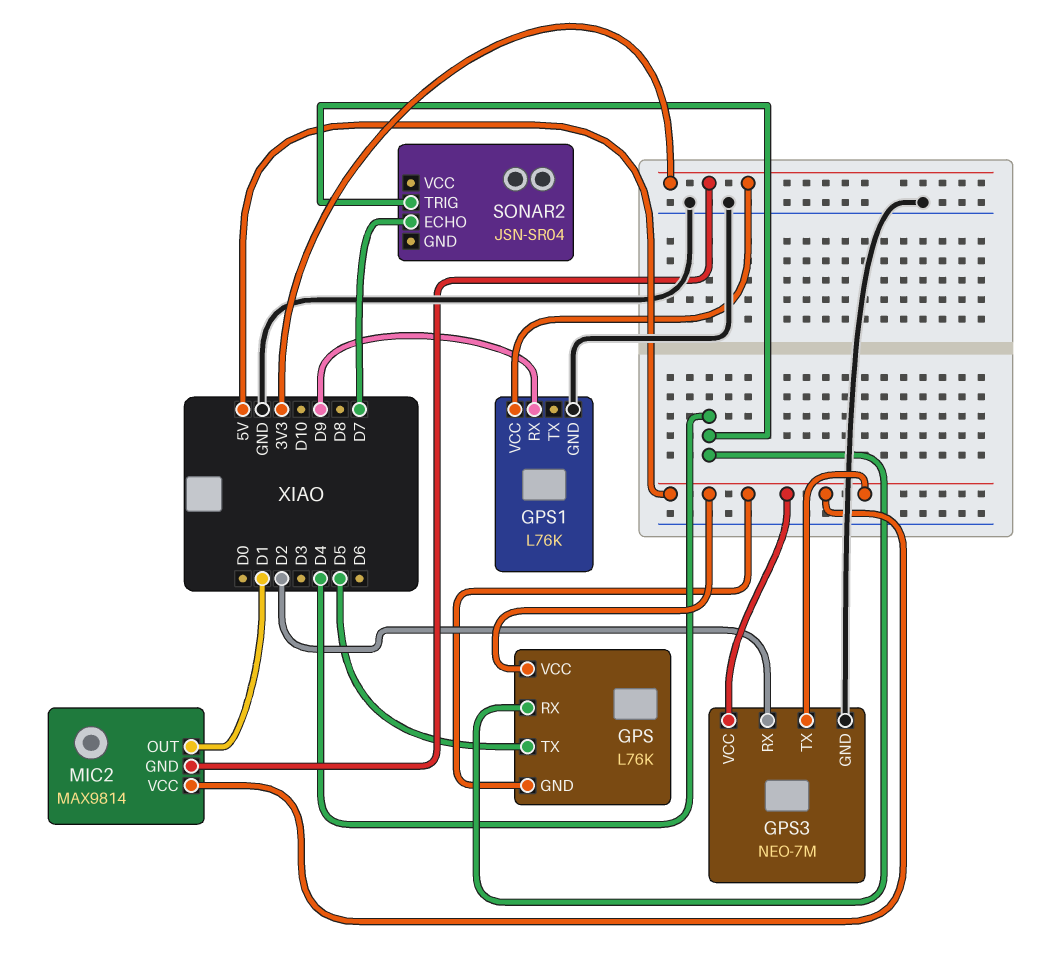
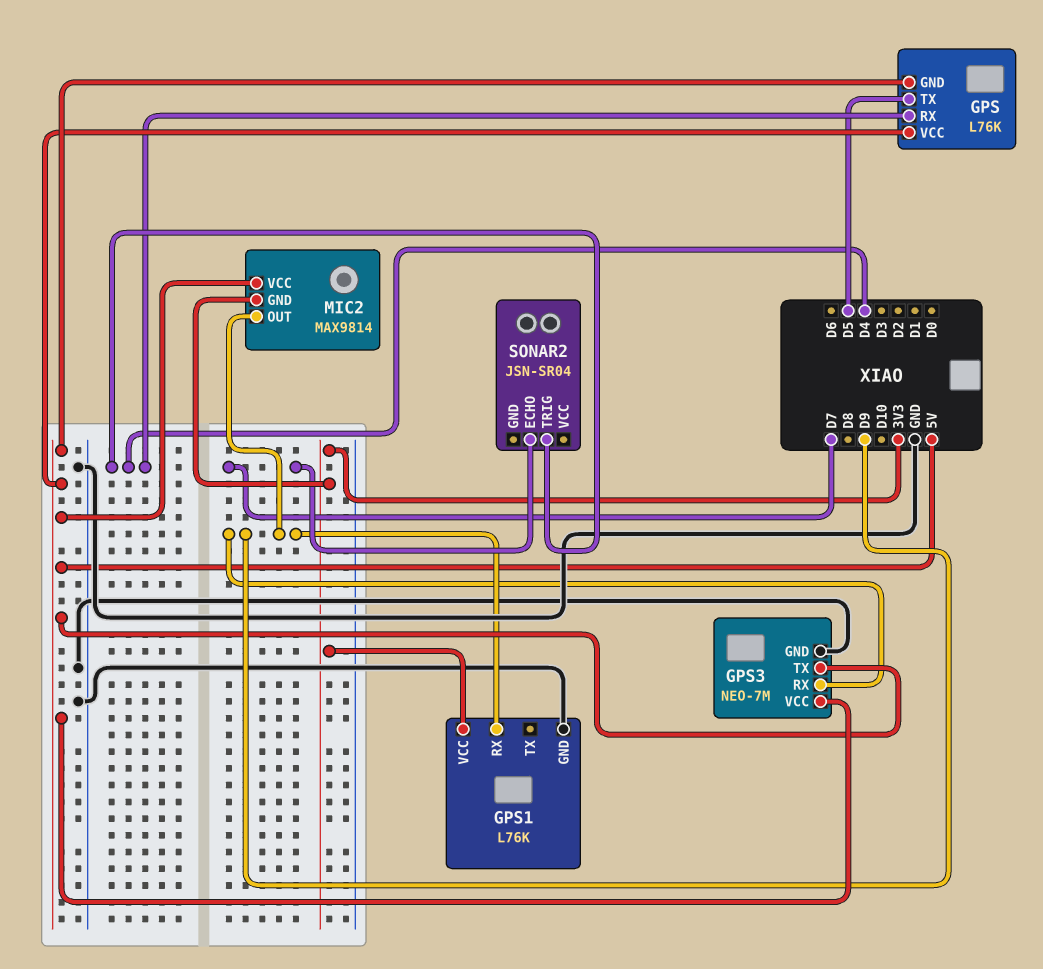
GPS3 pin RX: D2 -> D9
MIC2 pin OUT: D1 -> D9

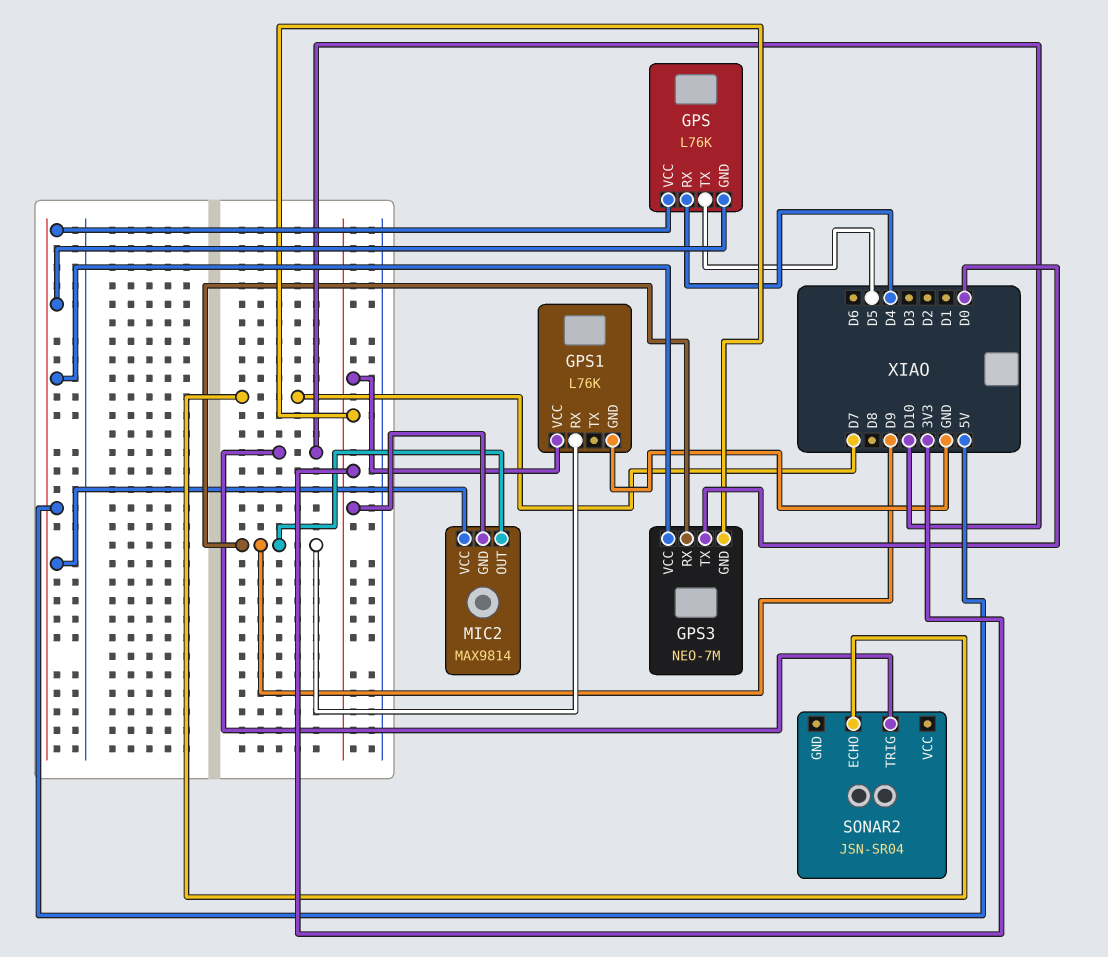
GPS3 pin GND: GND -> 3V3
GPS3 pin TX: 5V -> D0
SONAR2 pin TRIG: D4 -> D10

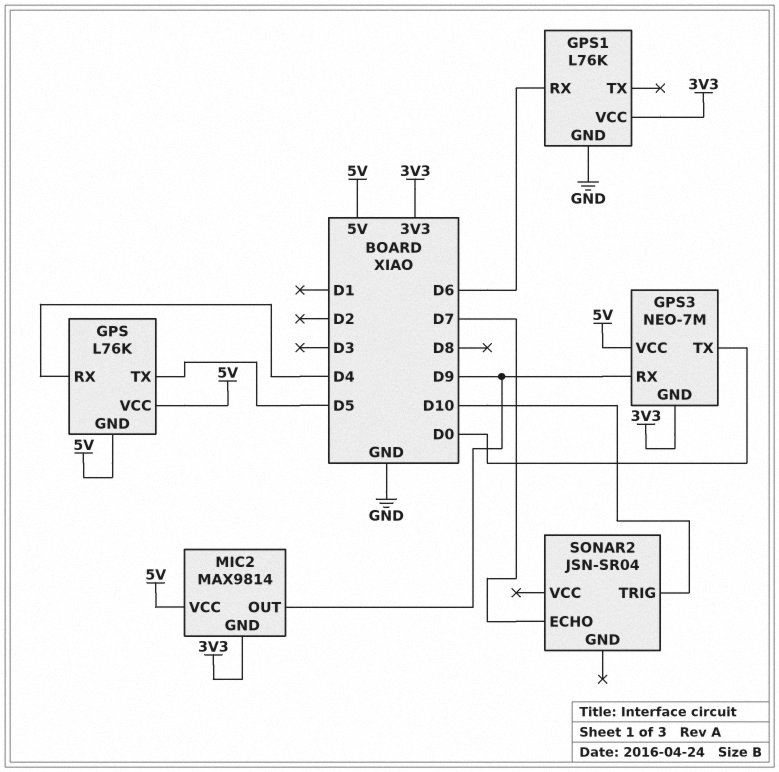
GPS1 pin RX: D9 -> D6

